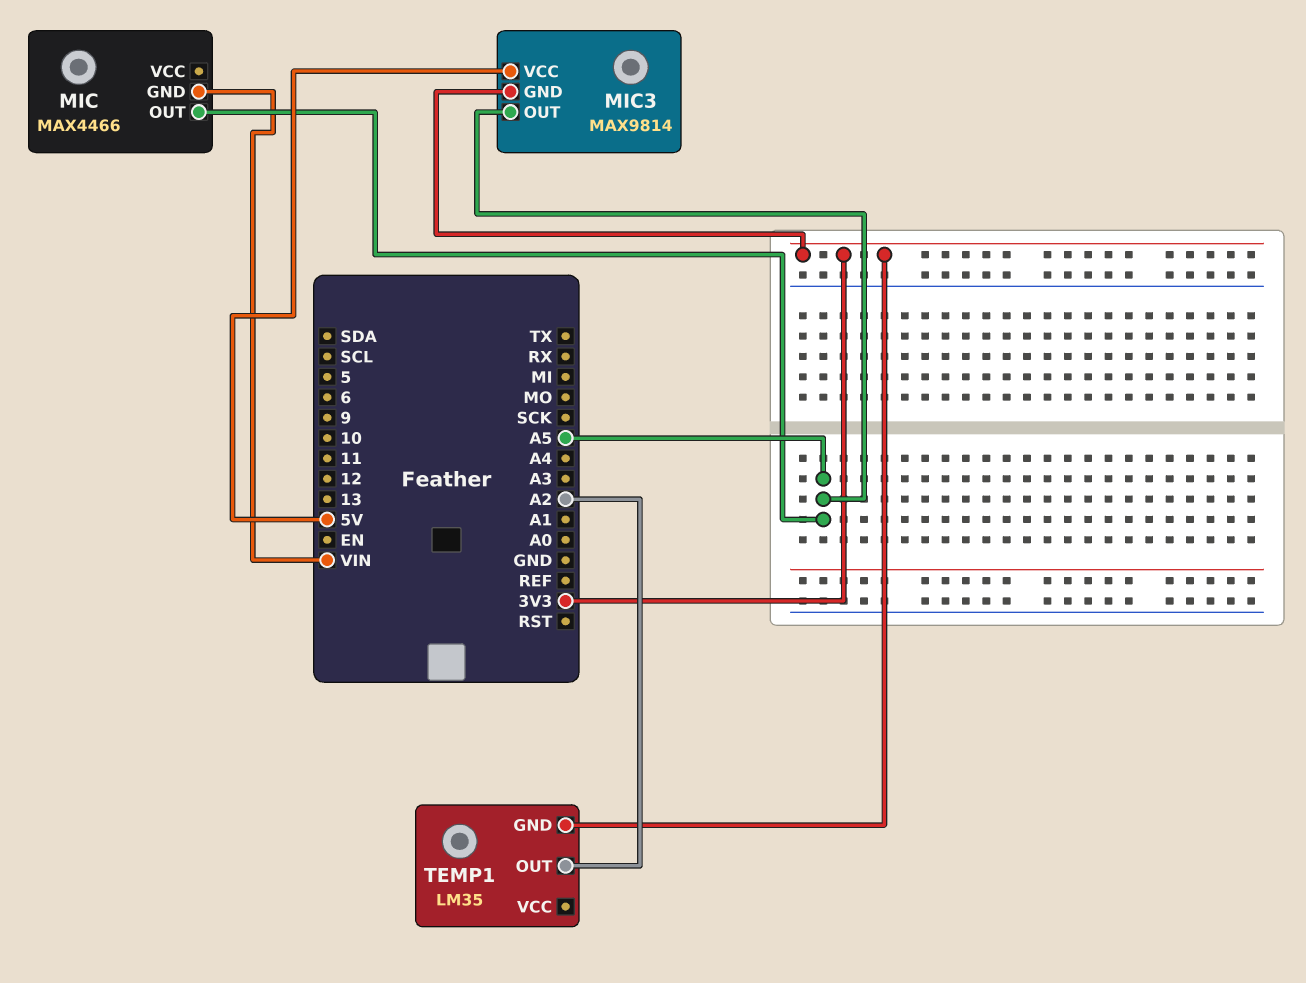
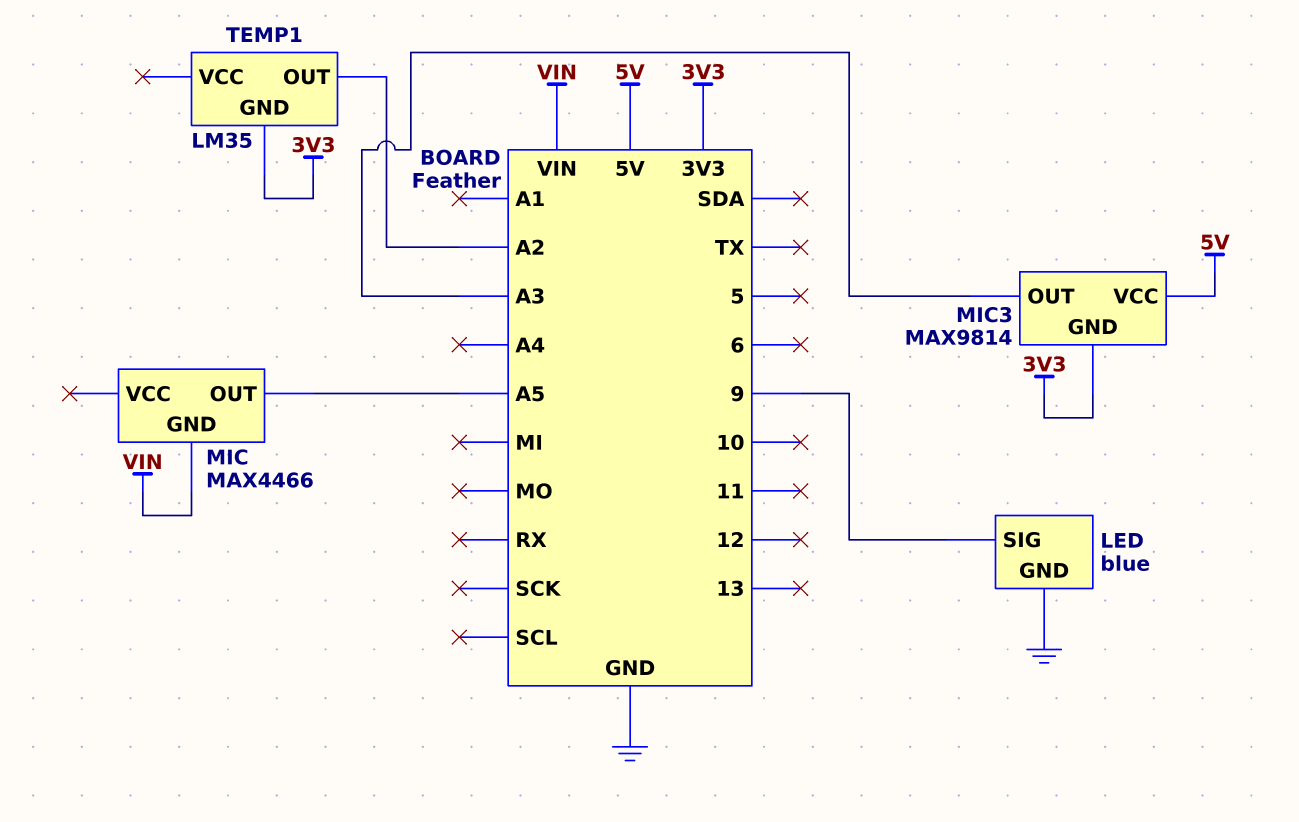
LED: none -> blue
LED pin GND: none -> GND
LED pin SIG: none -> 9
MIC3 pin OUT: A5 -> A3

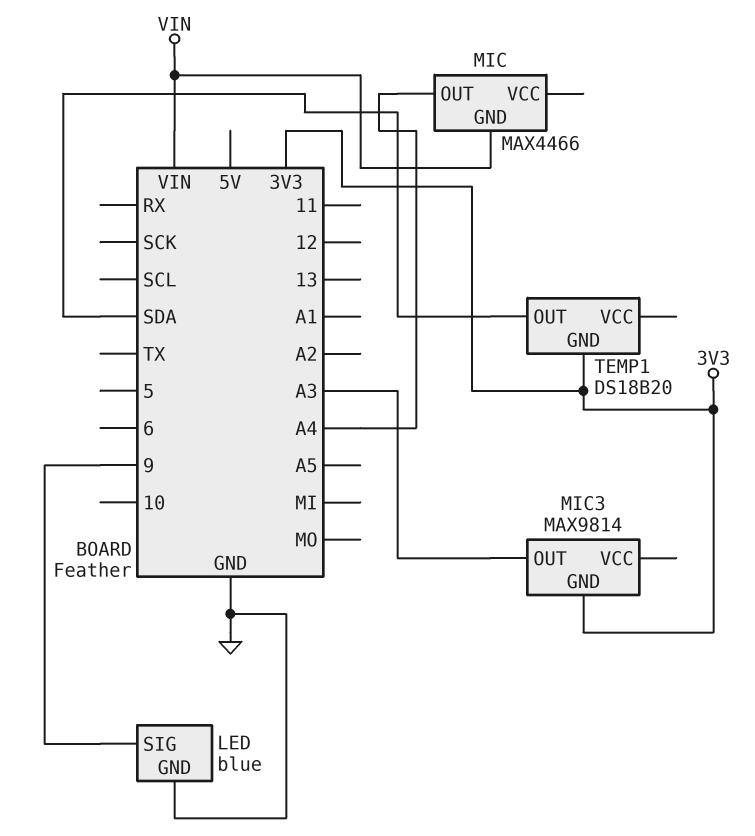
MIC pin OUT: A5 -> A4
MIC3 pin VCC: 5V -> none
TEMP1: LM35 -> DS18B20
TEMP1 pin OUT: A2 -> SDA

